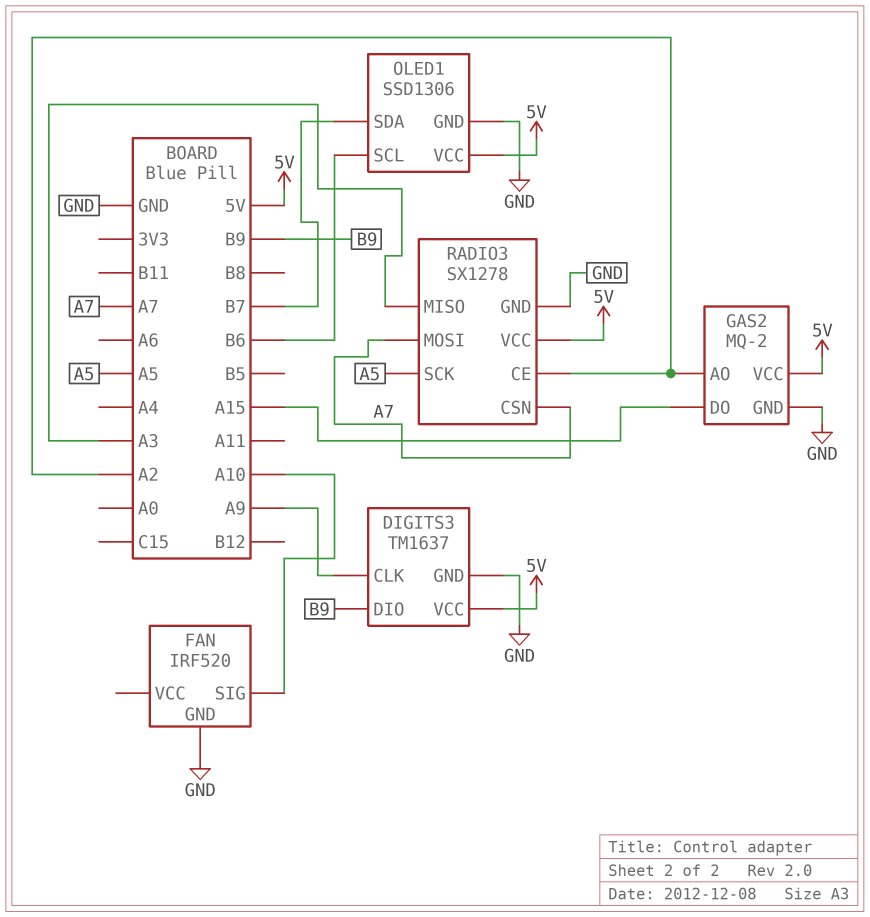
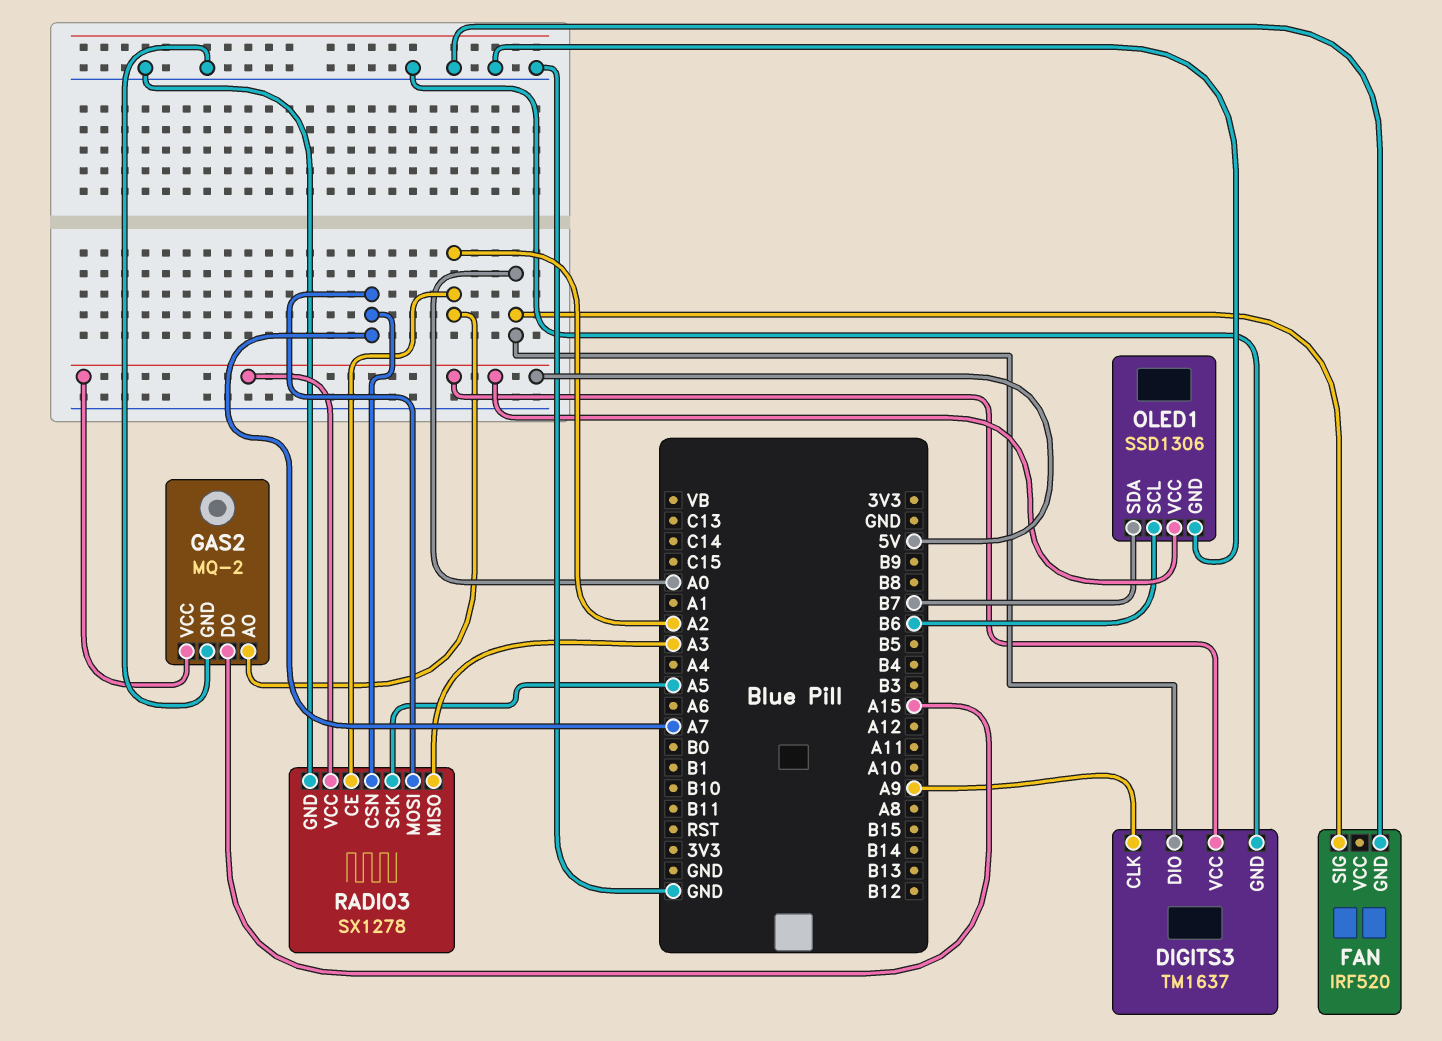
DIGITS3 pin DIO: B9 -> A0
FAN pin SIG: A10 -> A0

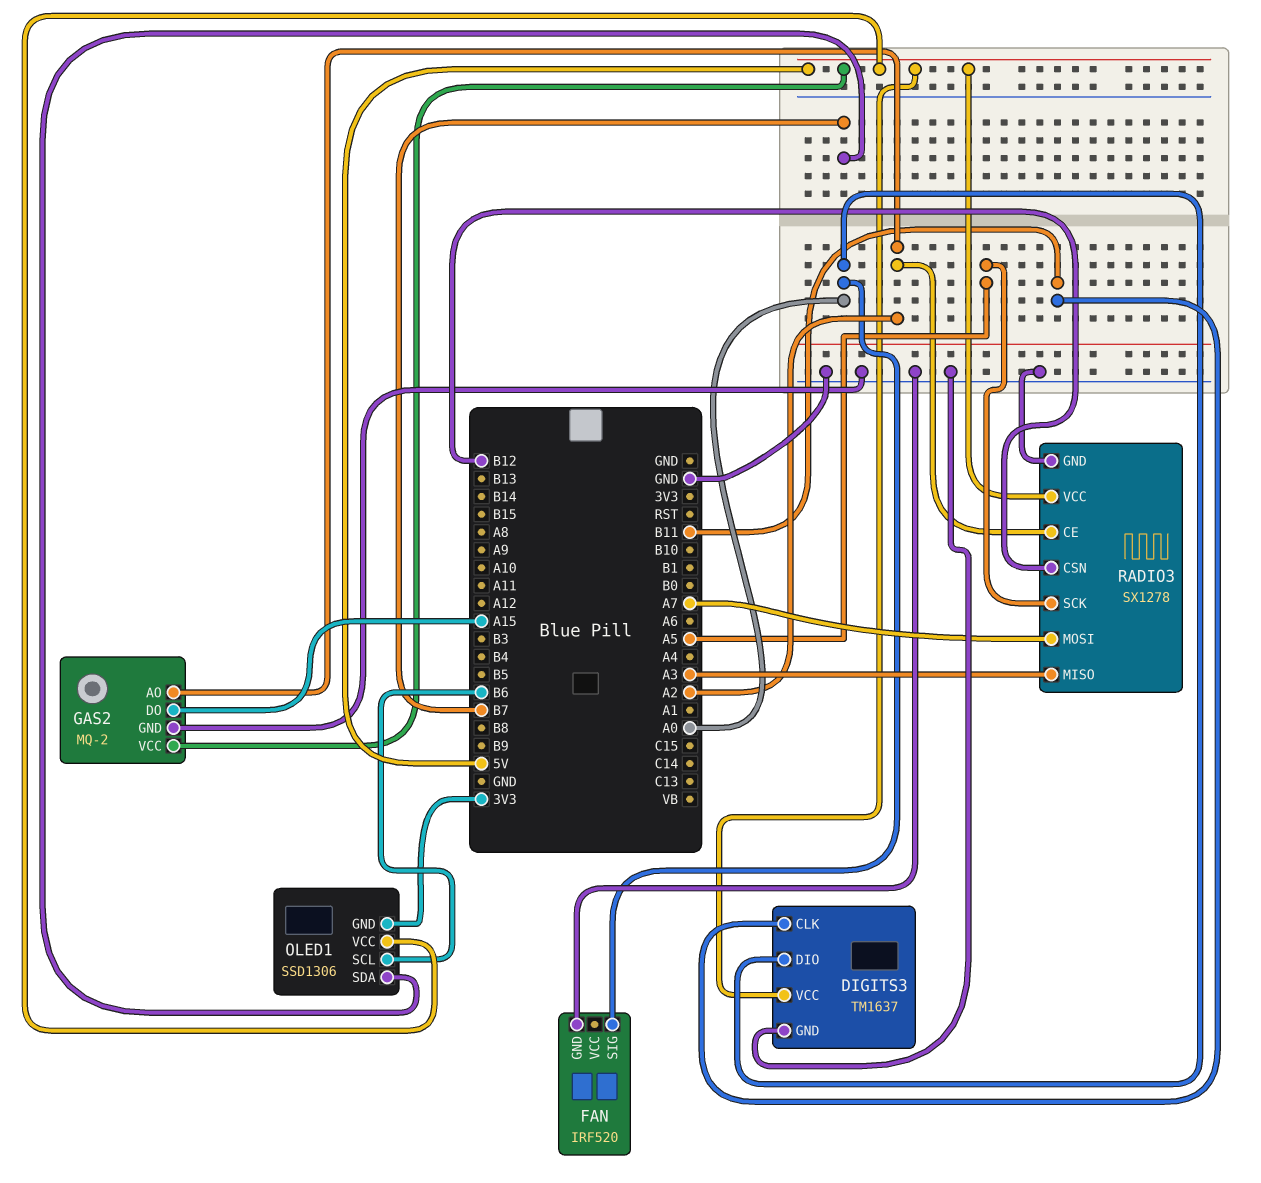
DIGITS3 pin CLK: A9 -> B11
OLED1 pin GND: GND -> 3V3
RADIO3 pin CSN: A7 -> B12

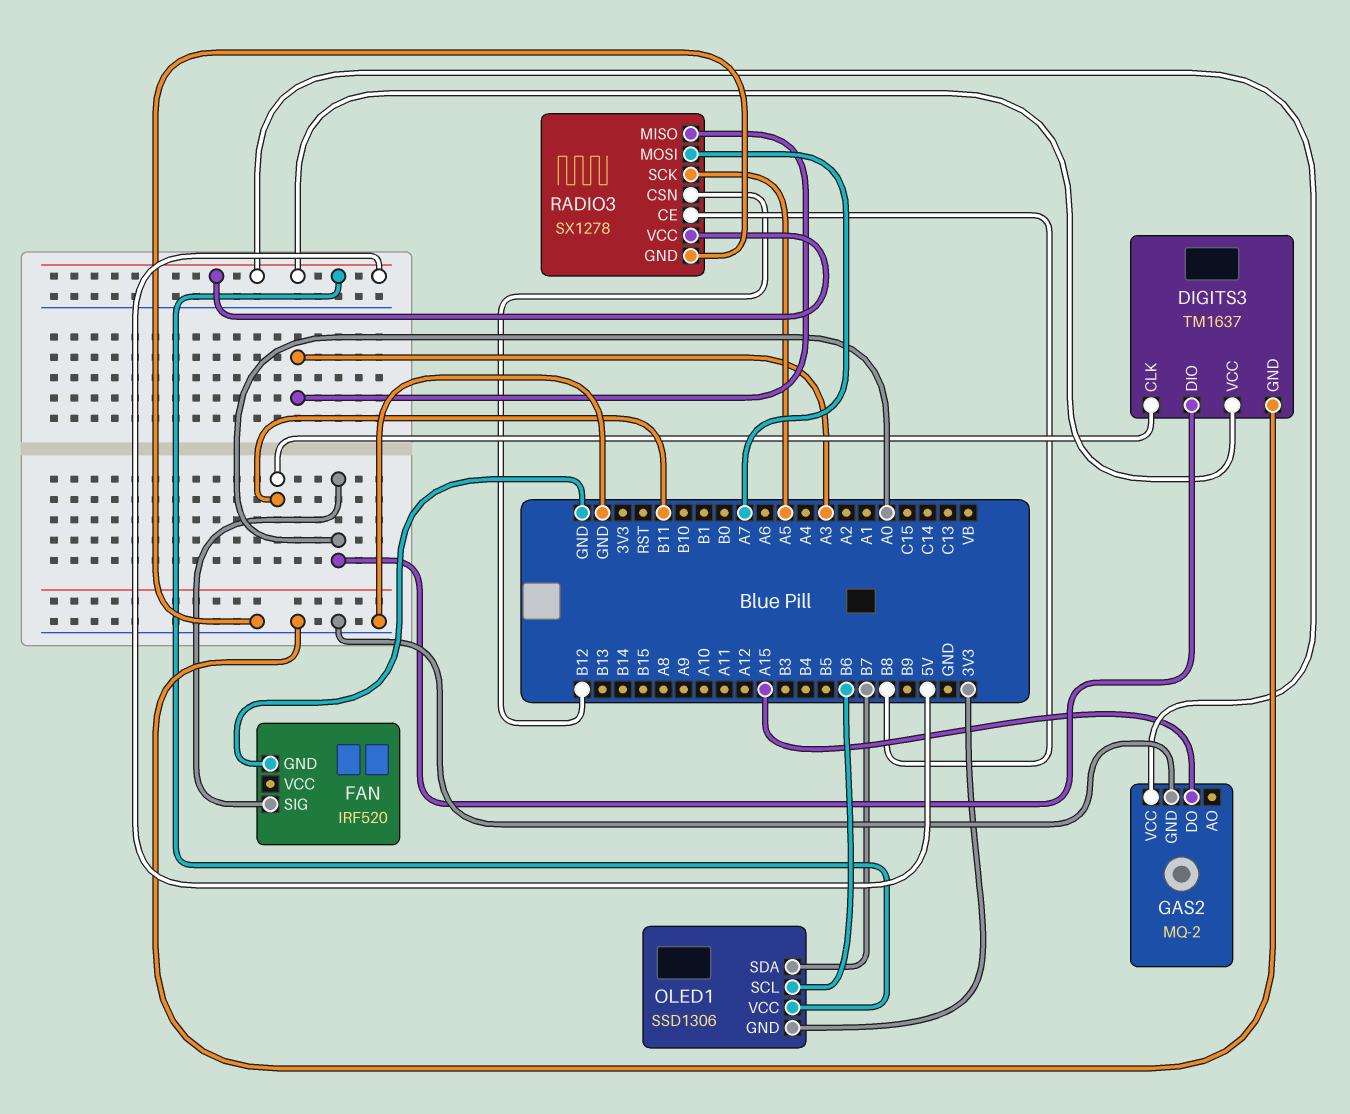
GAS2 pin AO: A2 -> none
RADIO3 pin CE: A2 -> B8

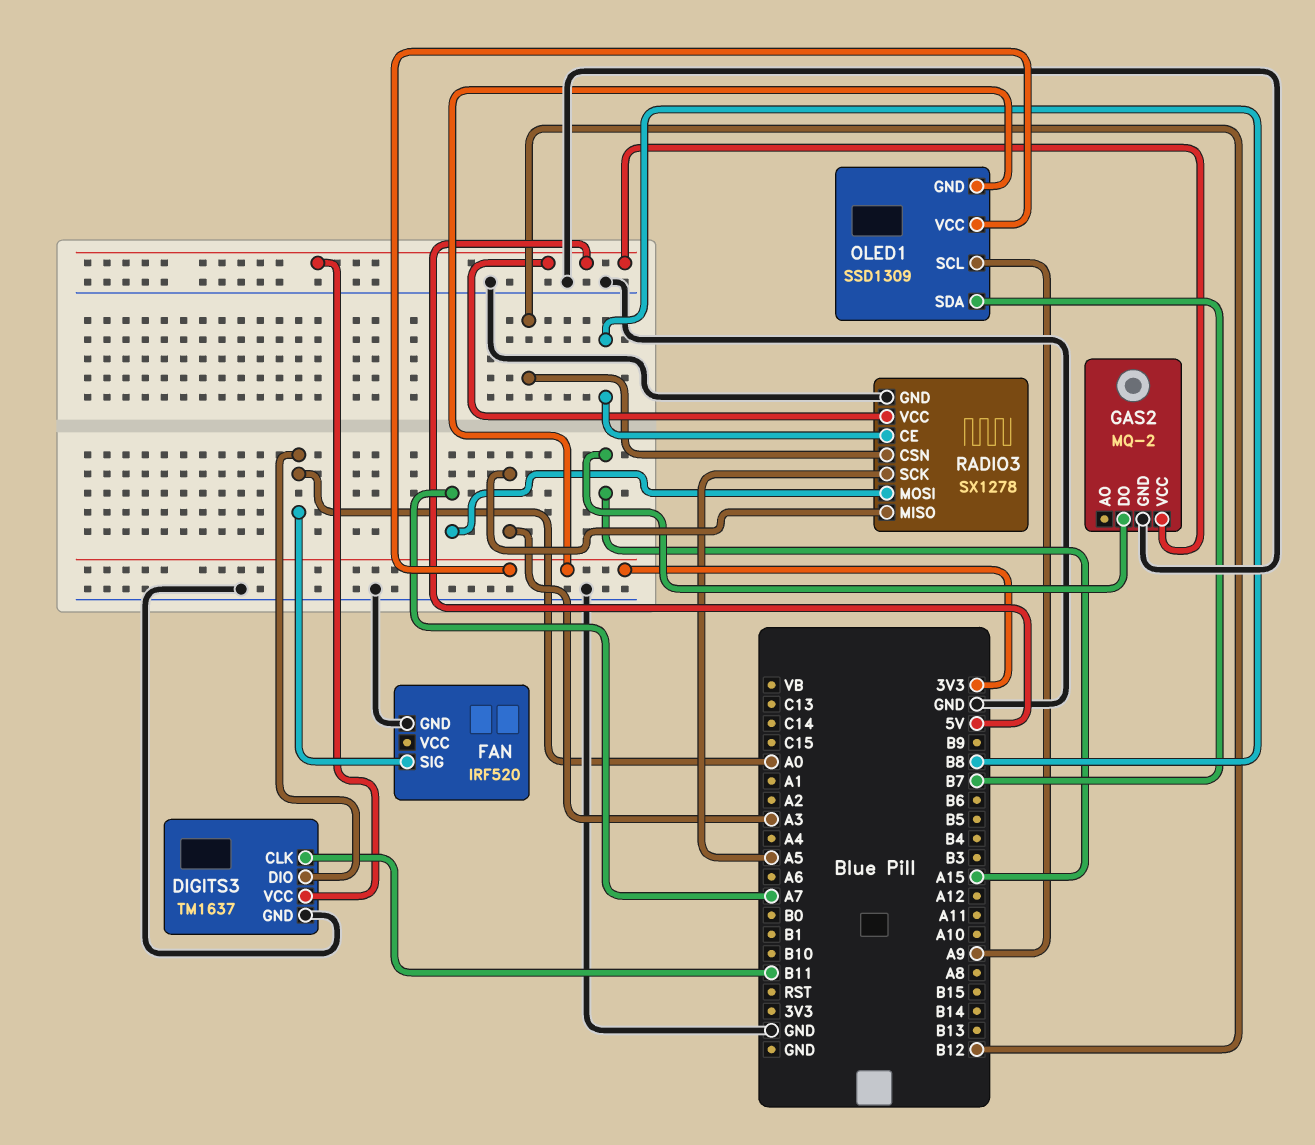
OLED1: SSD1306 -> SSD1309
OLED1 pin SCL: B6 -> A9
OLED1 pin VCC: 5V -> 3V3

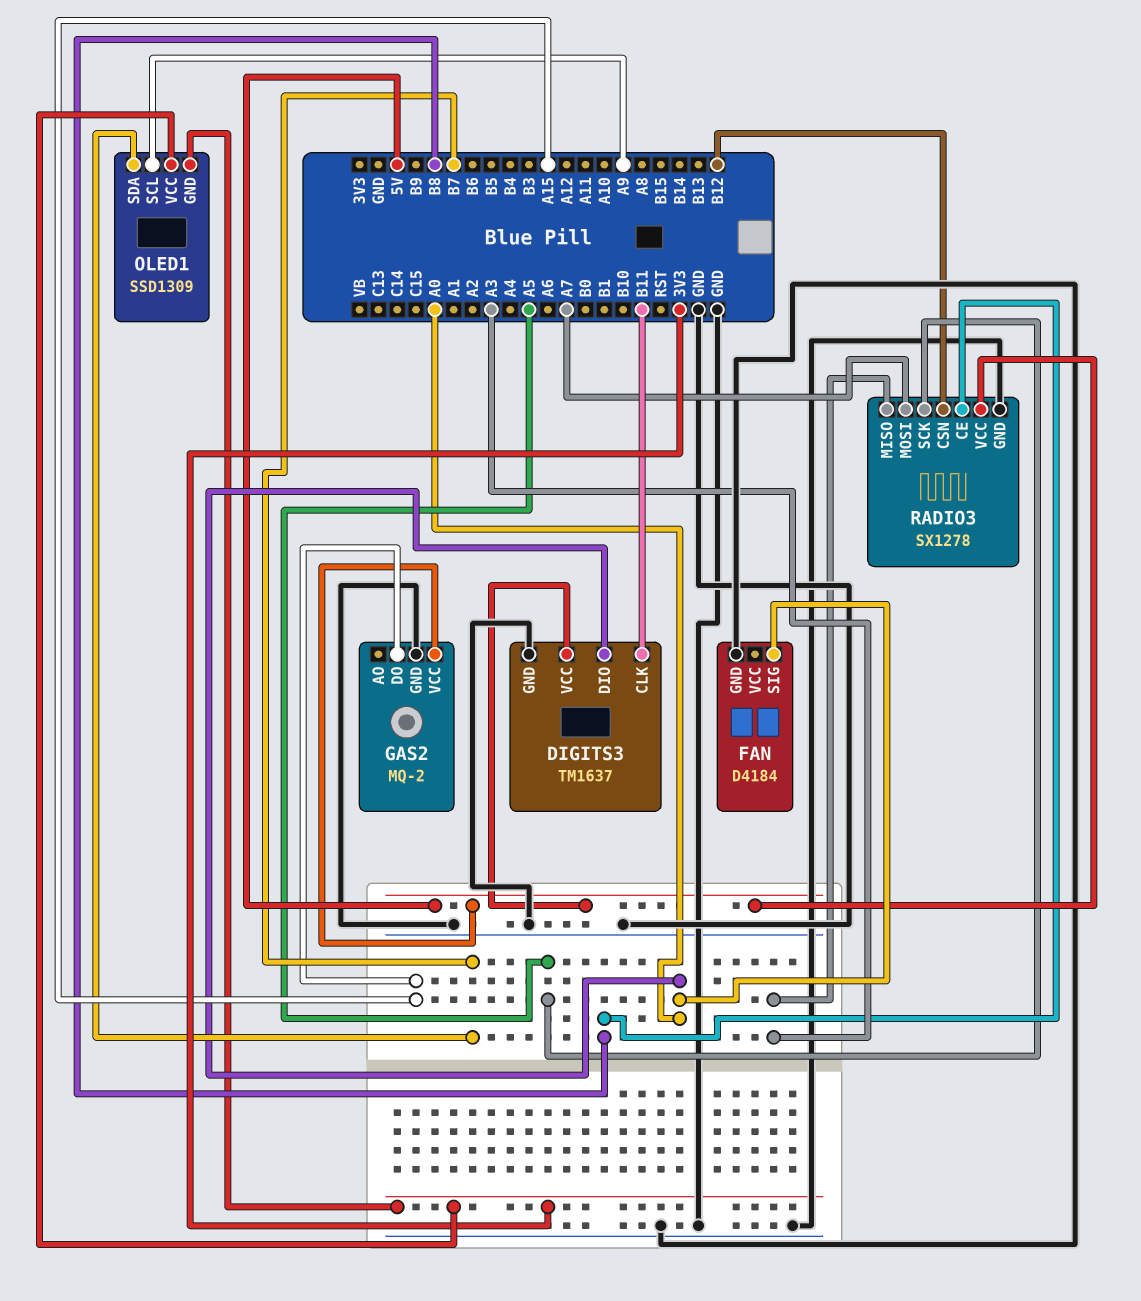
FAN: IRF520 -> D4184

